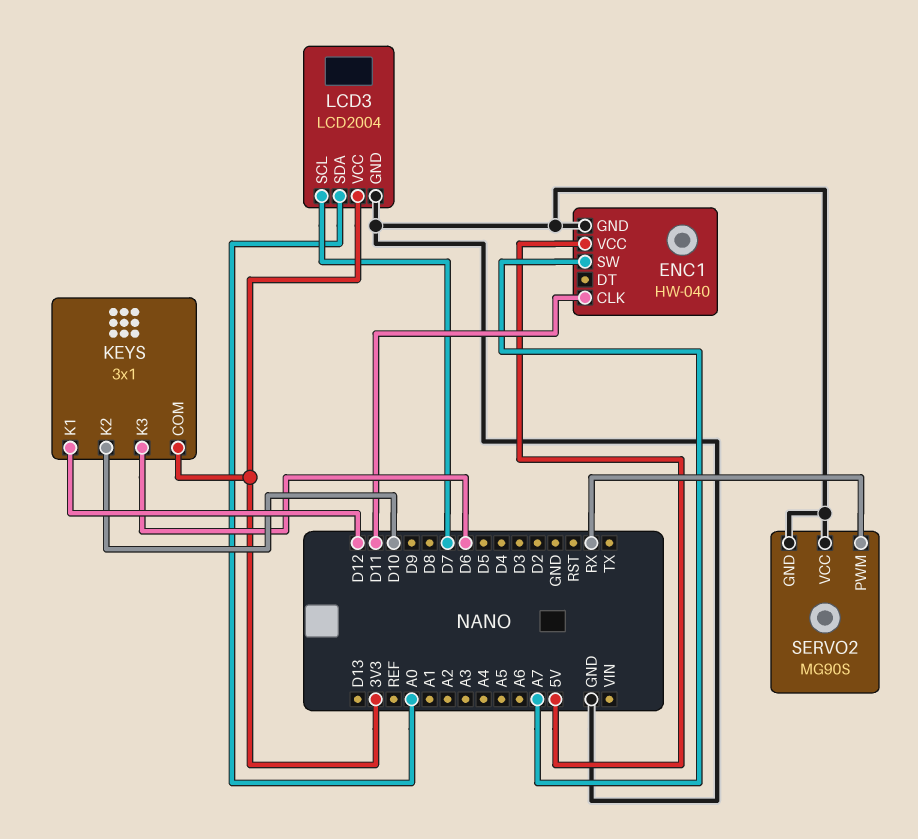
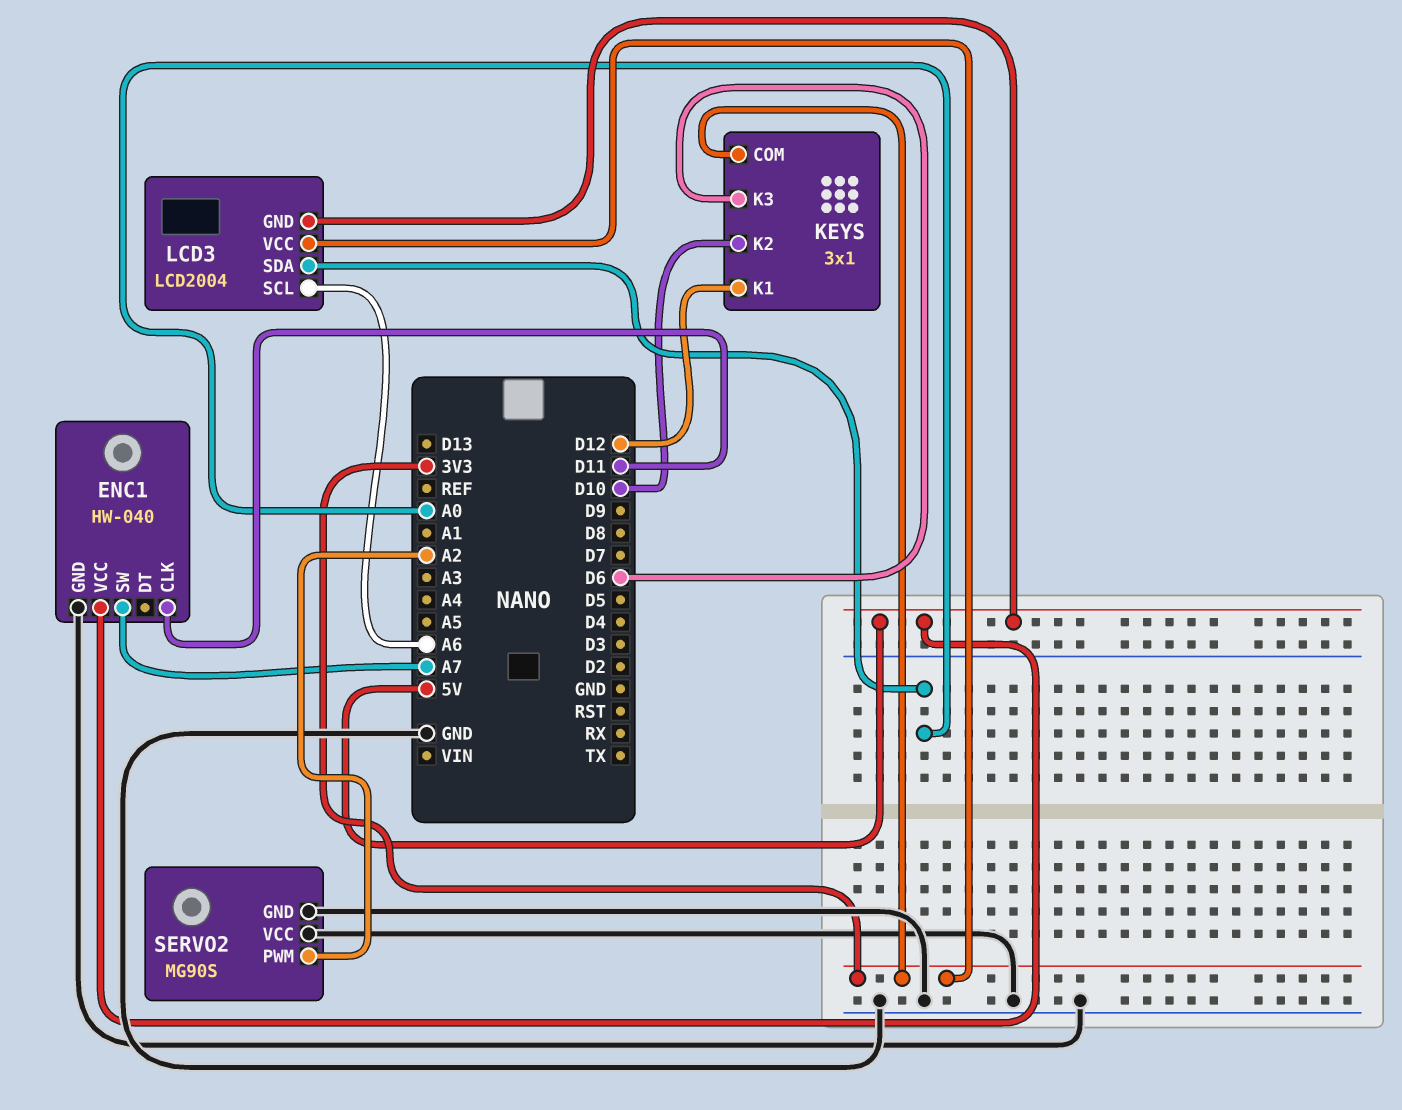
LCD3 pin GND: GND -> 5V
LCD3 pin SCL: D7 -> A6
SERVO2 pin PWM: RX -> A2

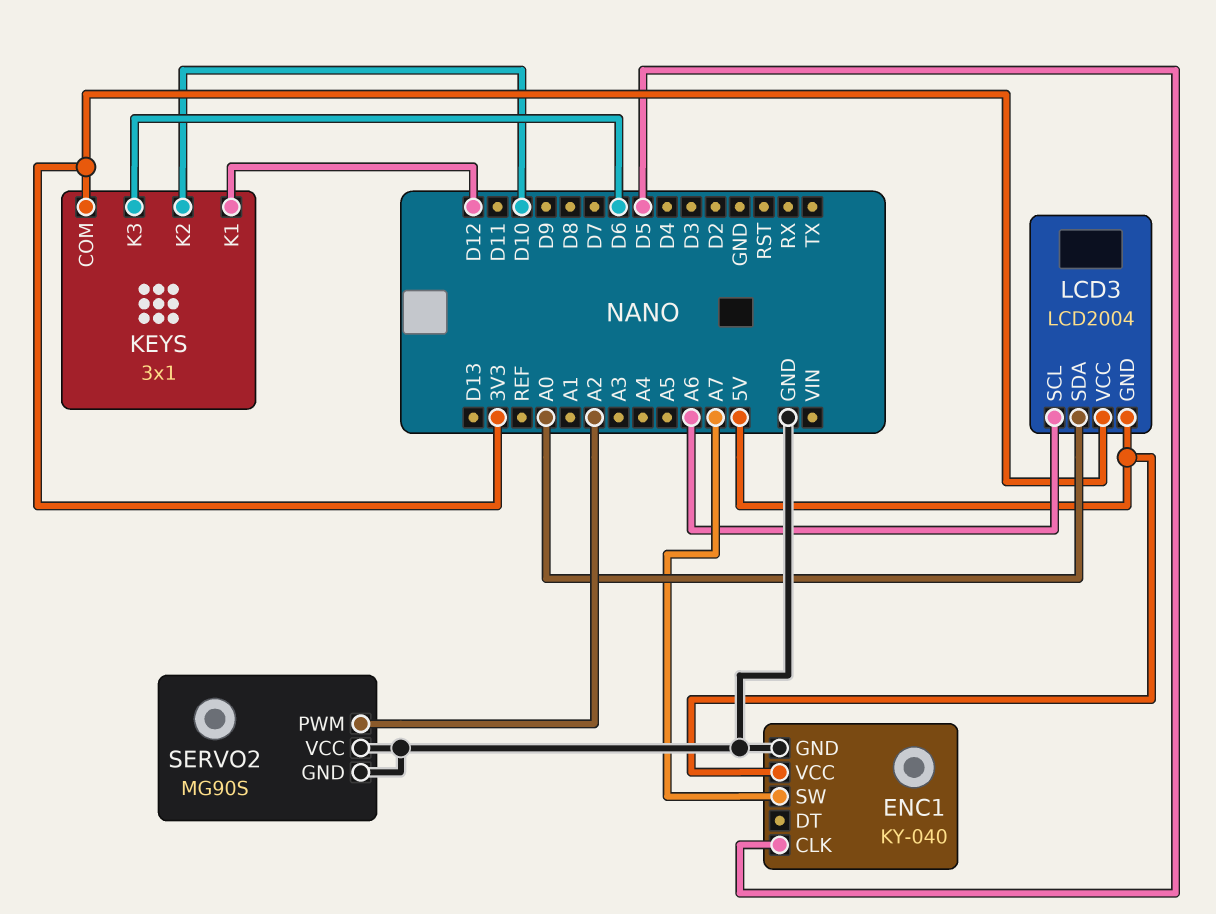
ENC1: HW-040 -> KY-040
ENC1 pin CLK: D11 -> D5

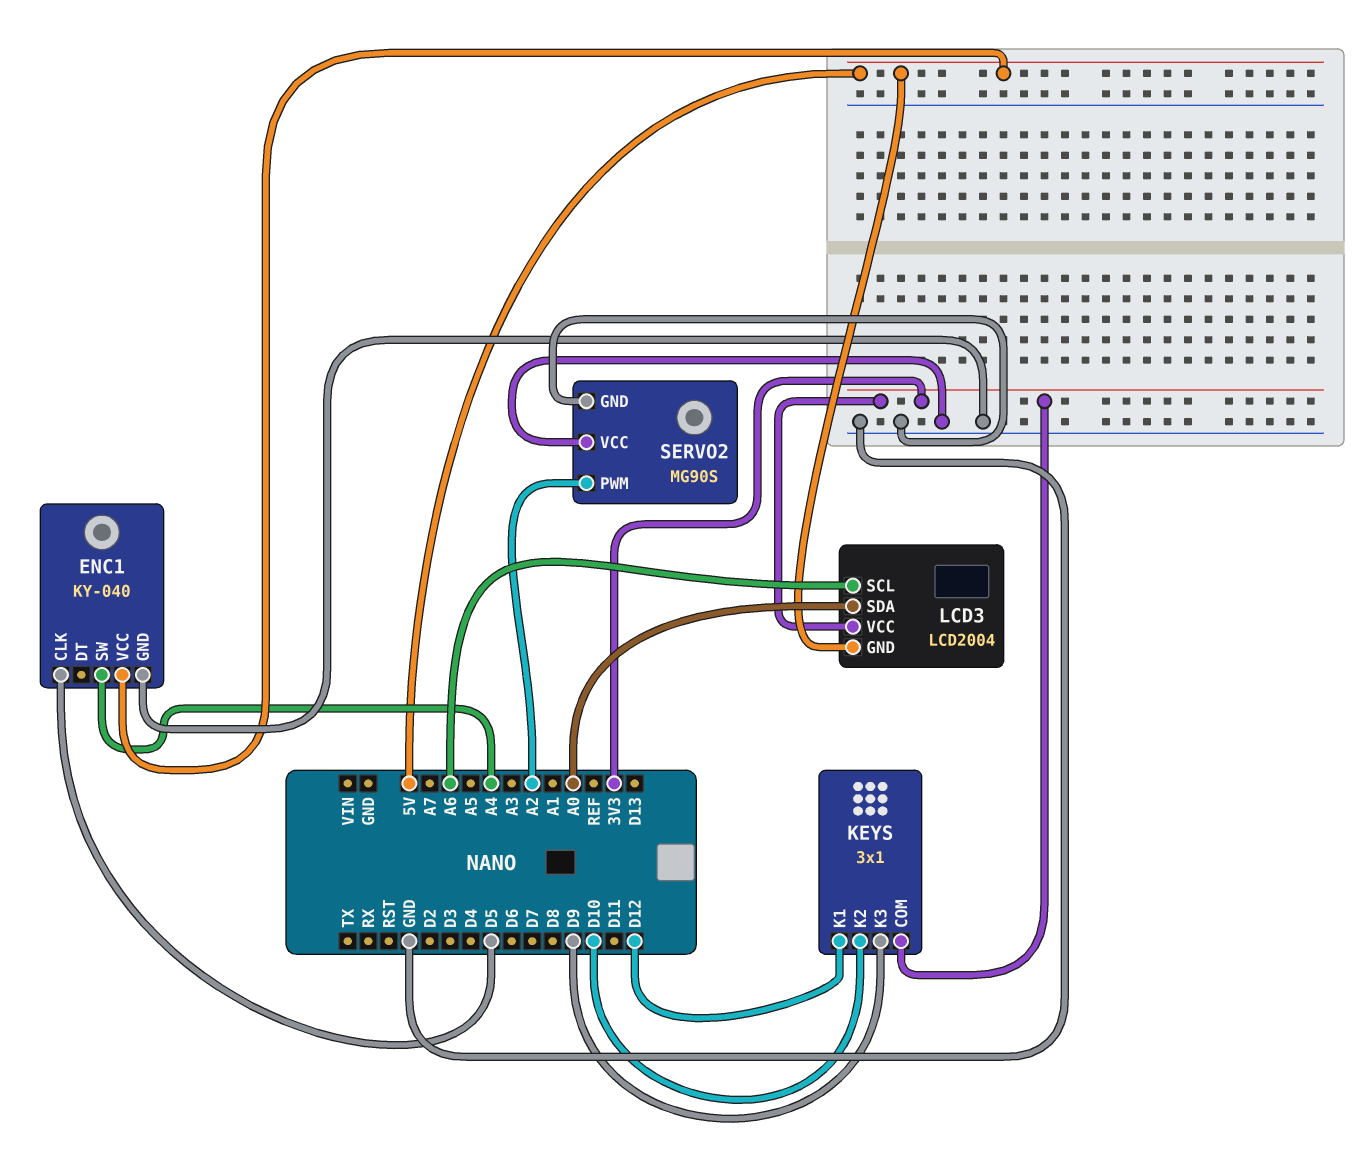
ENC1 pin SW: A7 -> A4
KEYS pin K3: D6 -> D9

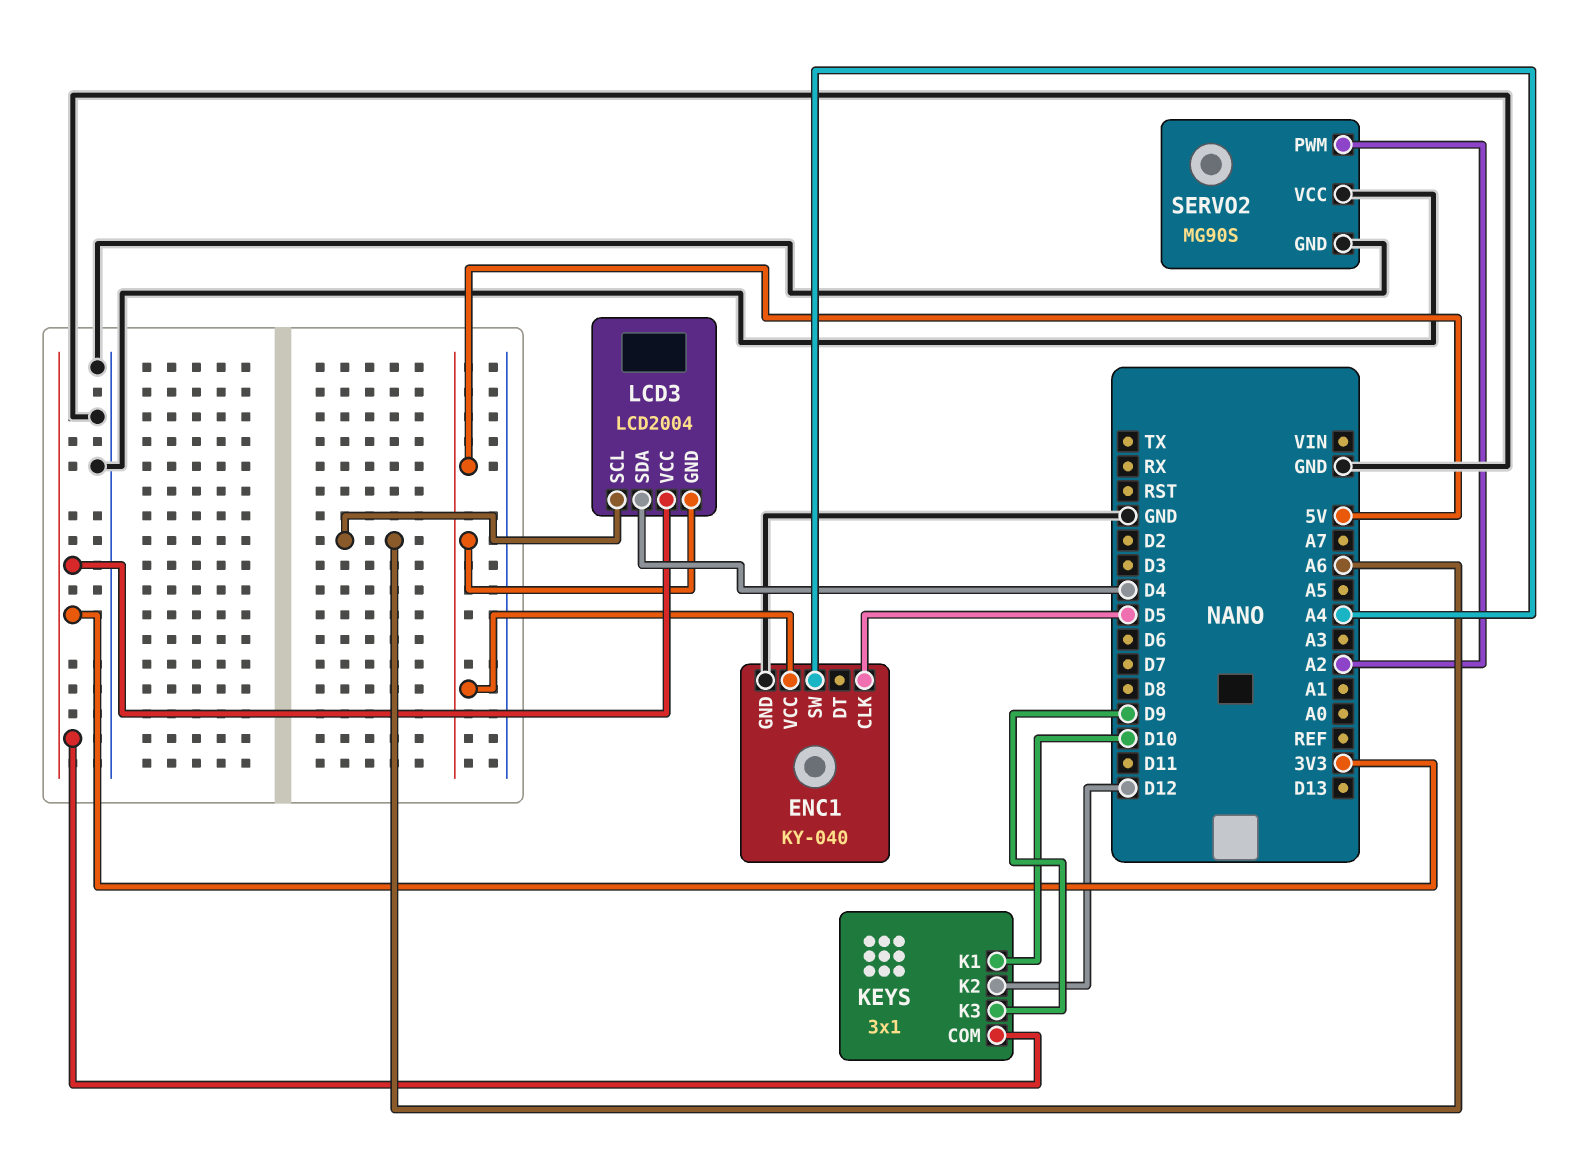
KEYS pin K1: D12 -> D10
KEYS pin K2: D10 -> D12
LCD3 pin SDA: A0 -> D4

